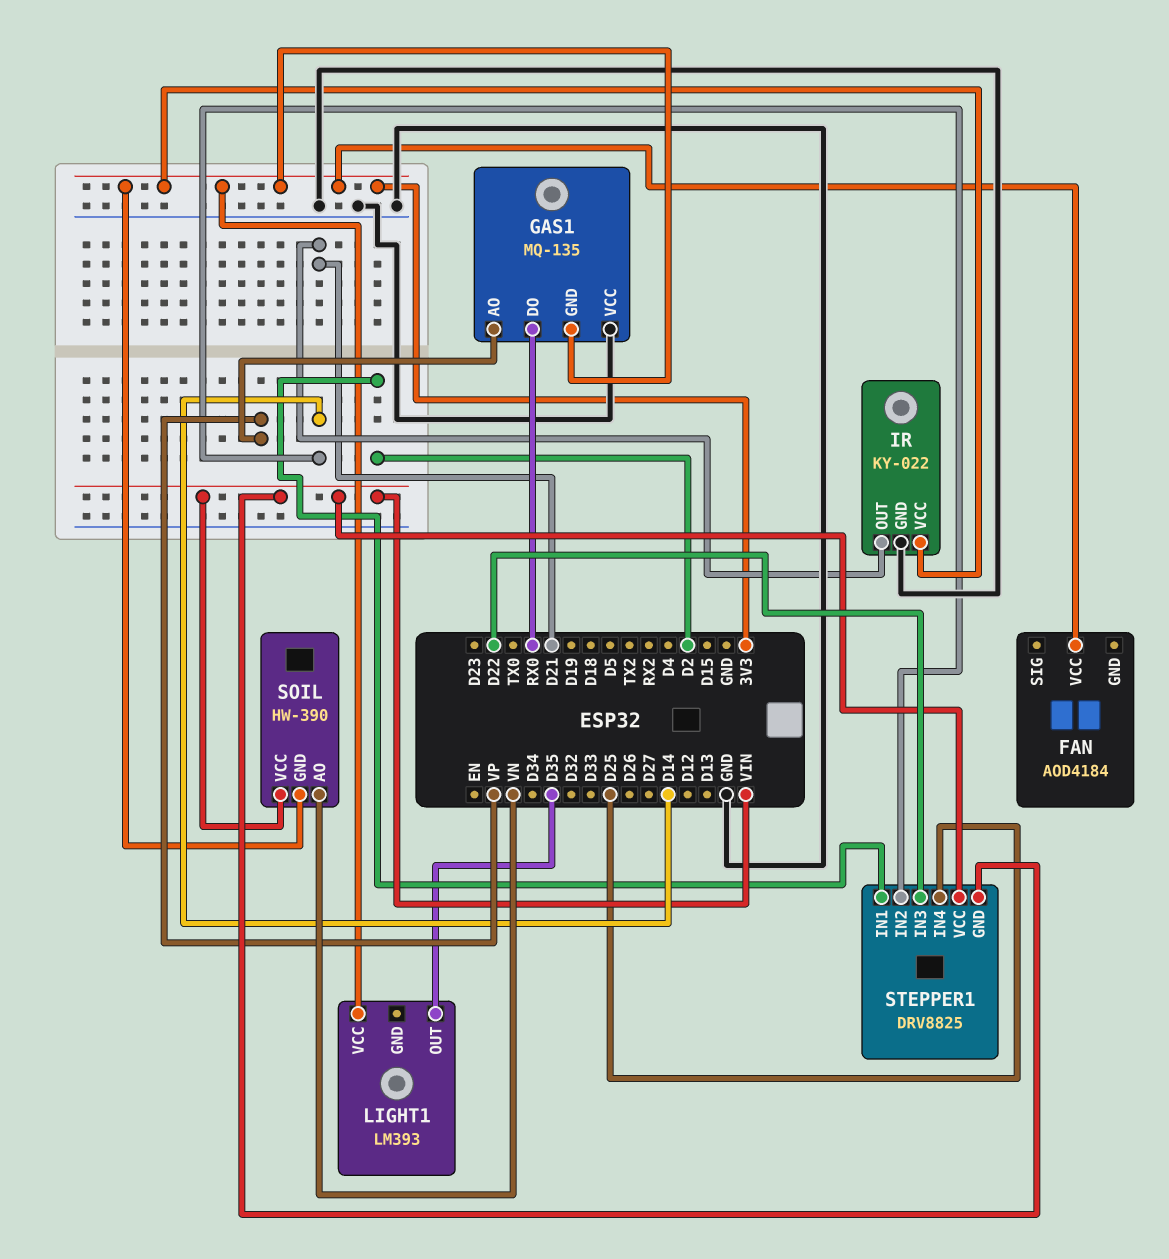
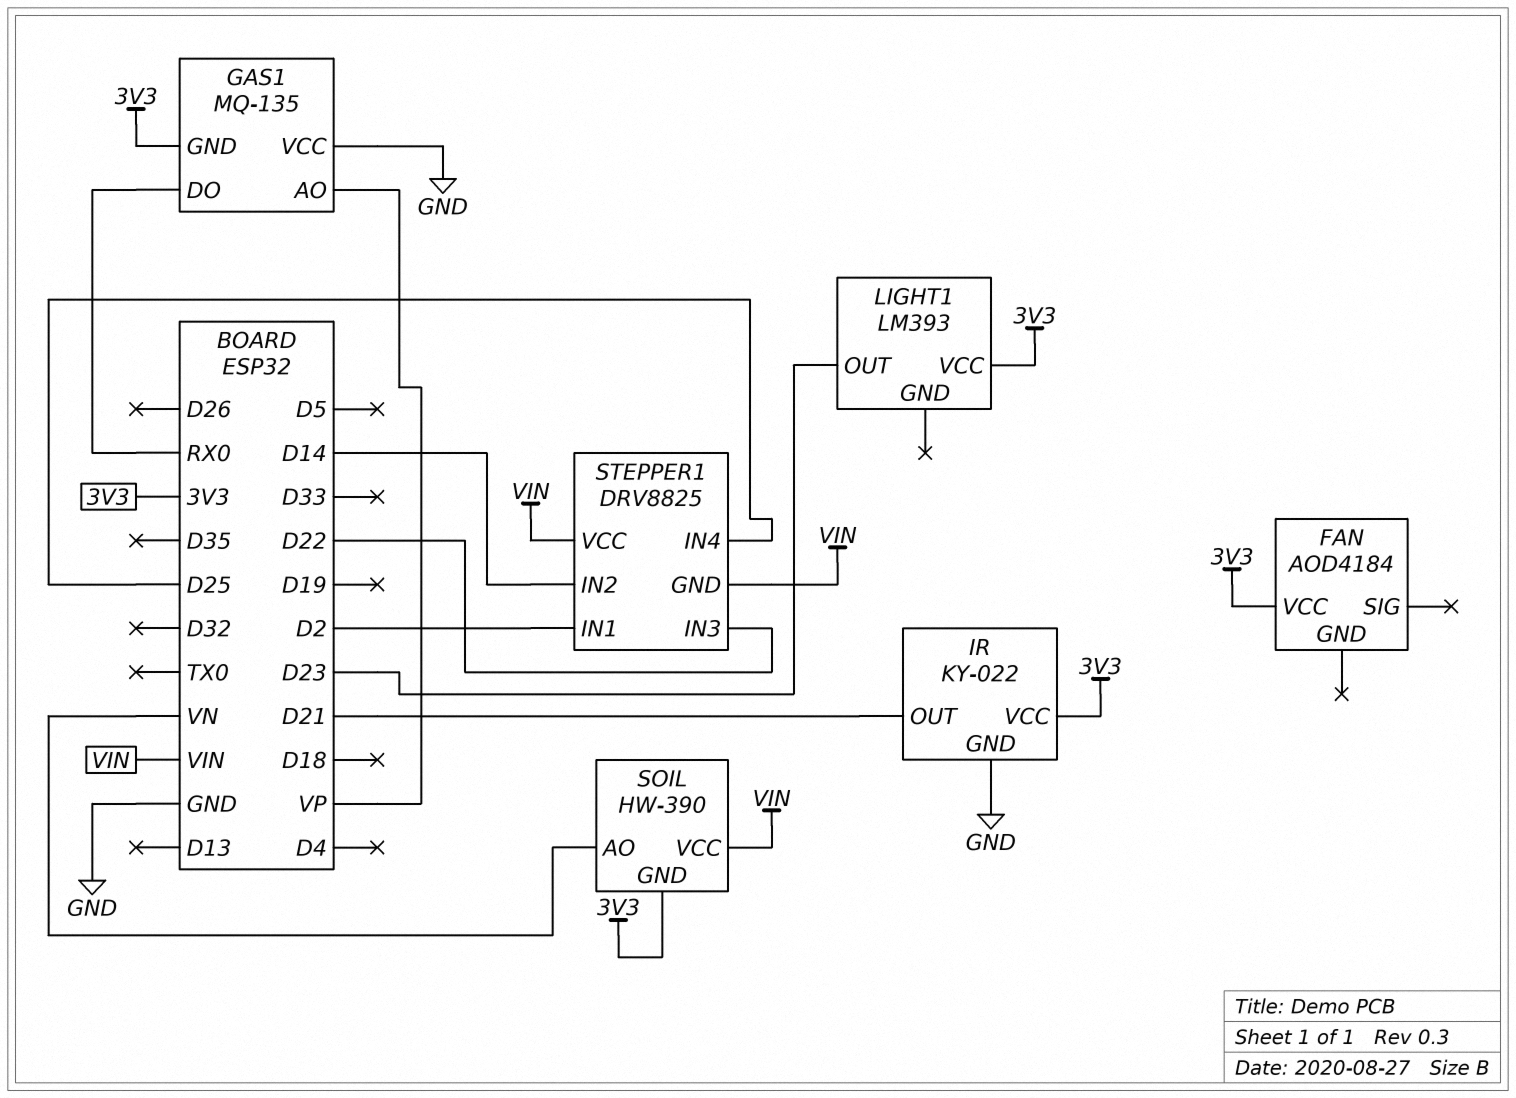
LIGHT1 pin OUT: D35 -> D23

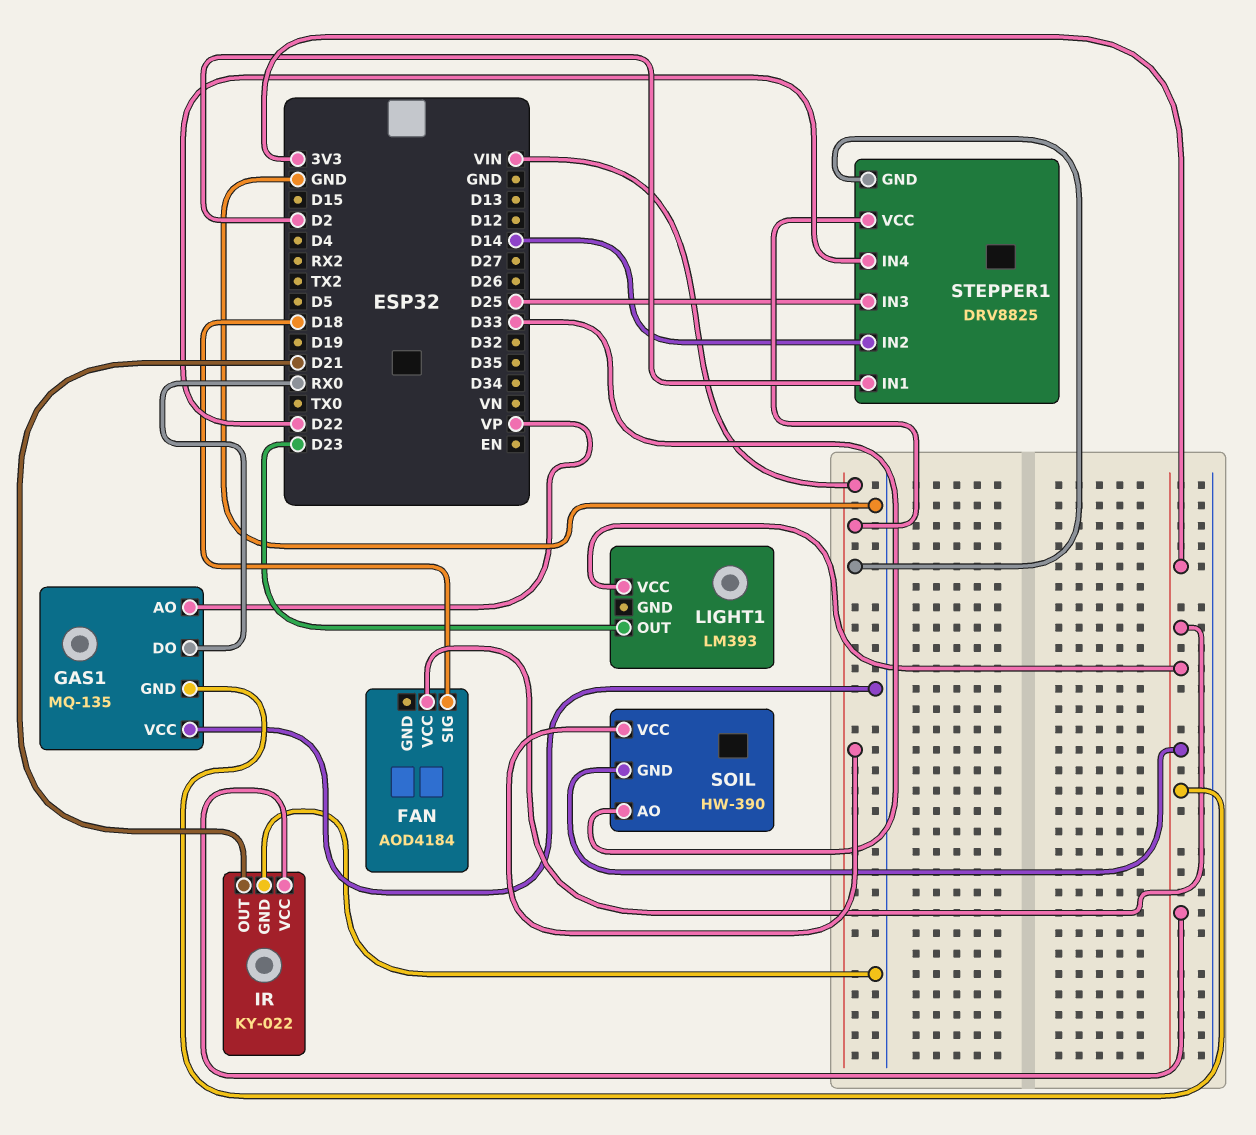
FAN pin SIG: none -> D18
SOIL pin AO: VN -> D33
STEPPER1 pin IN3: D22 -> D25
STEPPER1 pin IN4: D25 -> D22

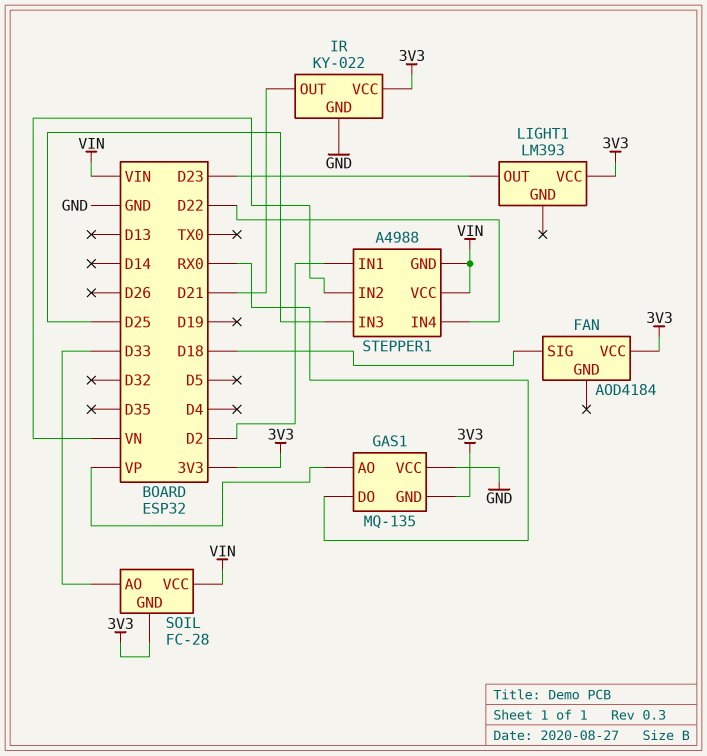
SOIL: HW-390 -> FC-28
STEPPER1: DRV8825 -> A4988
STEPPER1 pin IN2: D14 -> VN

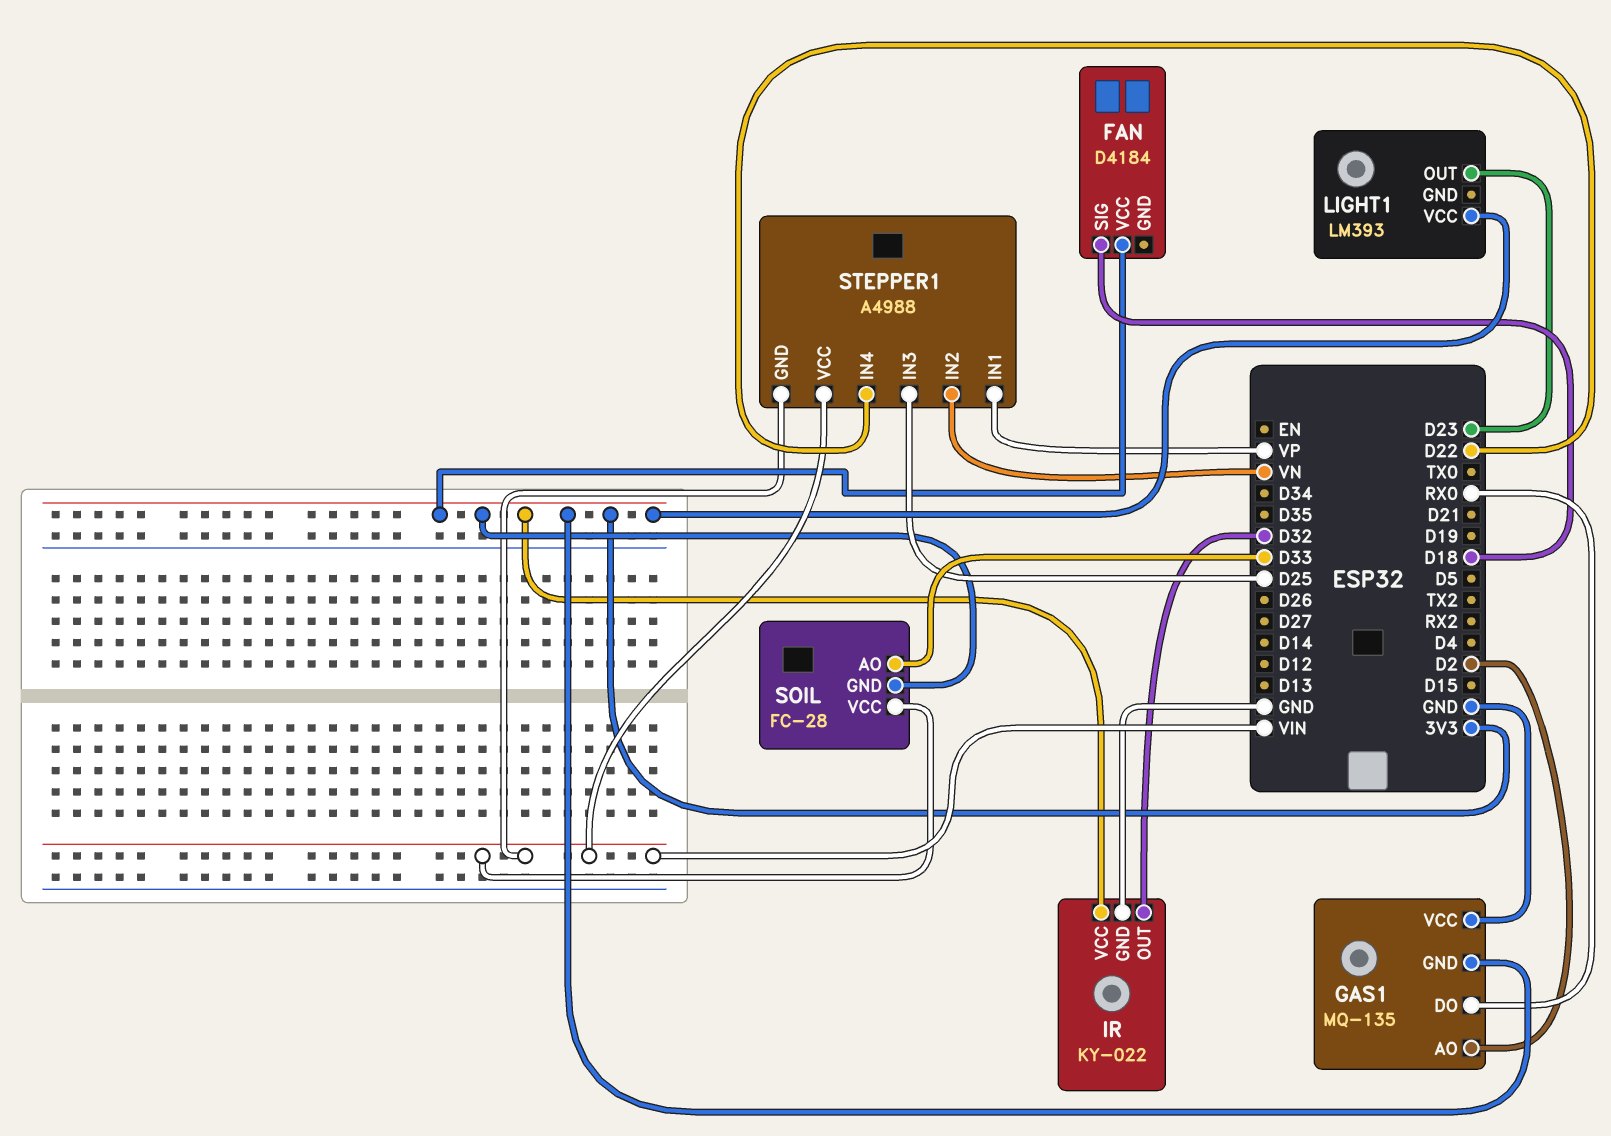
FAN: AOD4184 -> D4184
GAS1 pin AO: VP -> D2
IR pin OUT: D21 -> D32
STEPPER1 pin IN1: D2 -> VP

